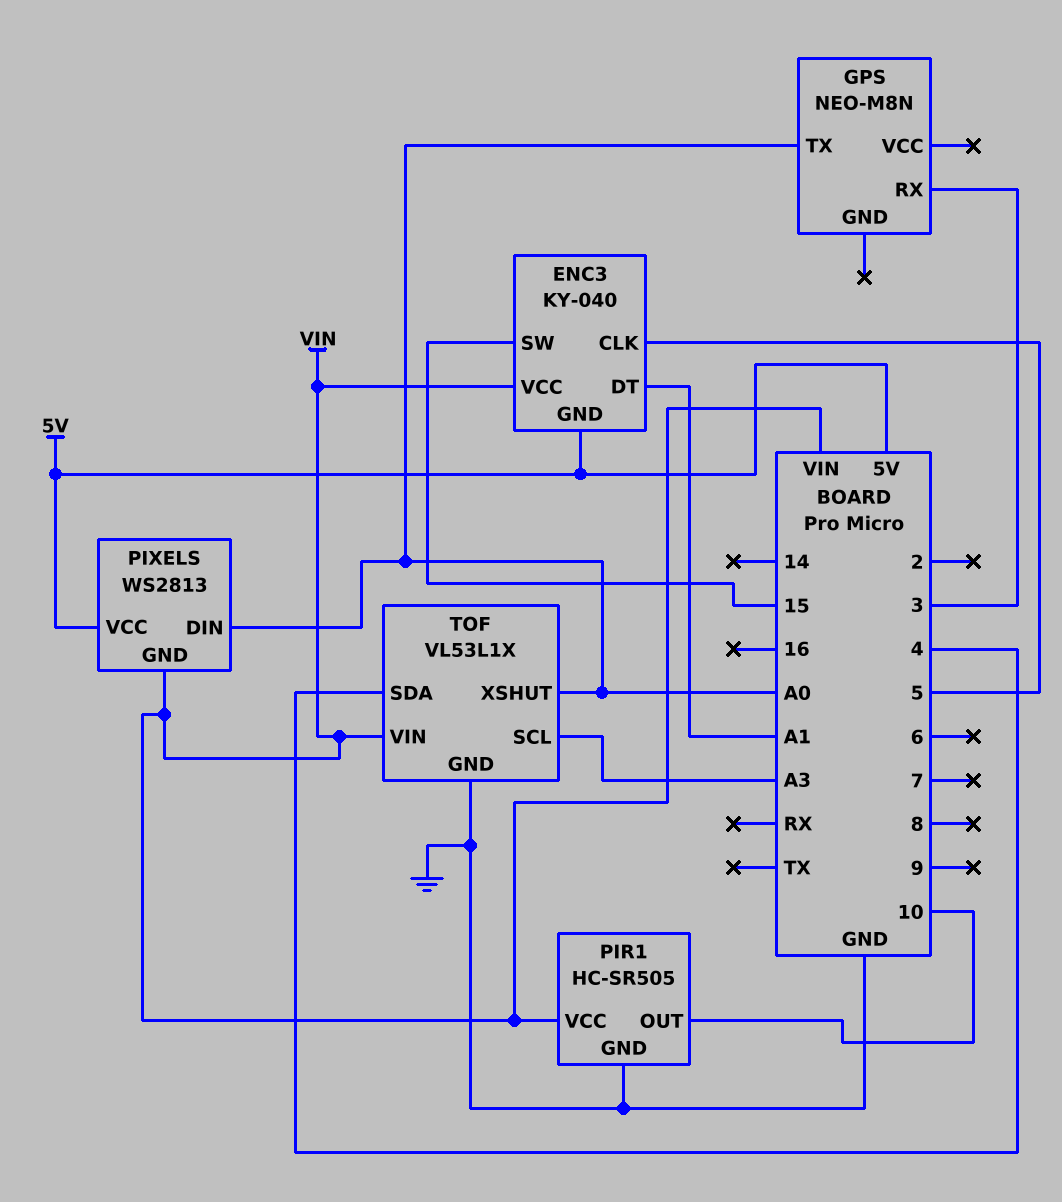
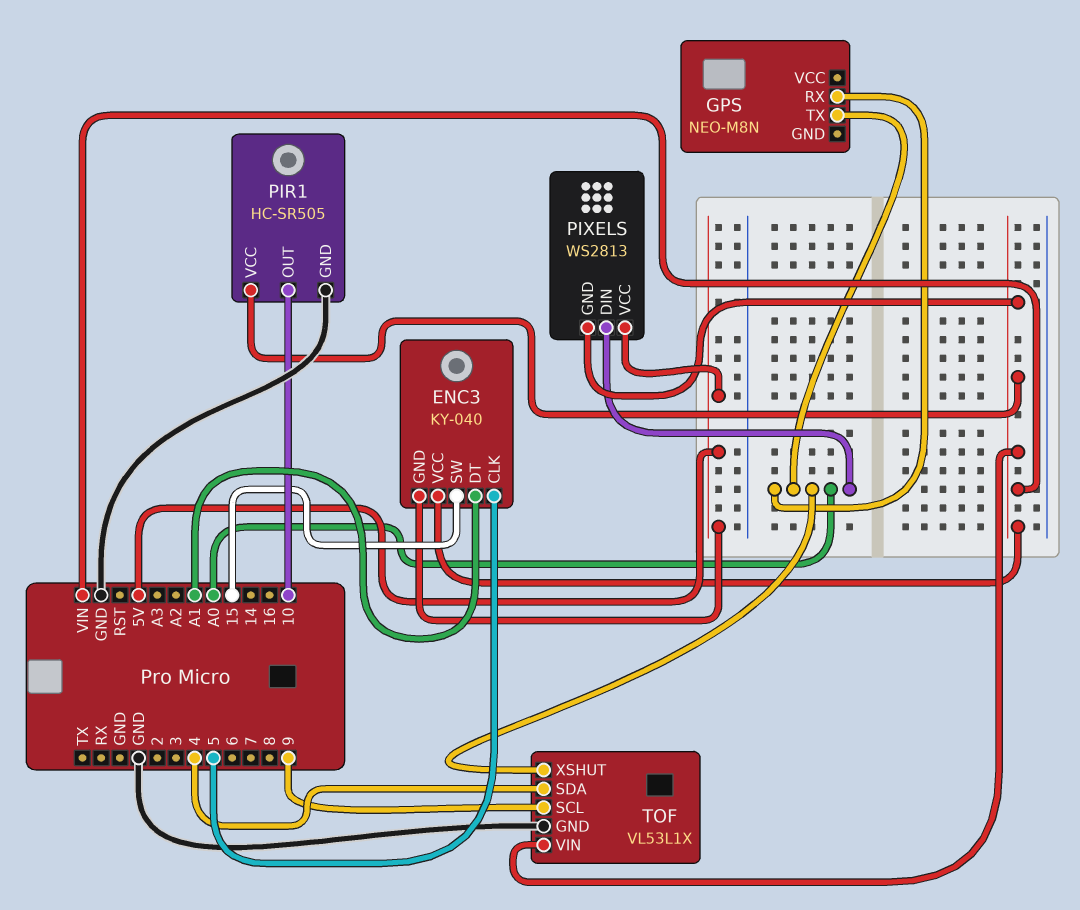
GPS pin RX: 3 -> A0
TOF pin SCL: A3 -> 9

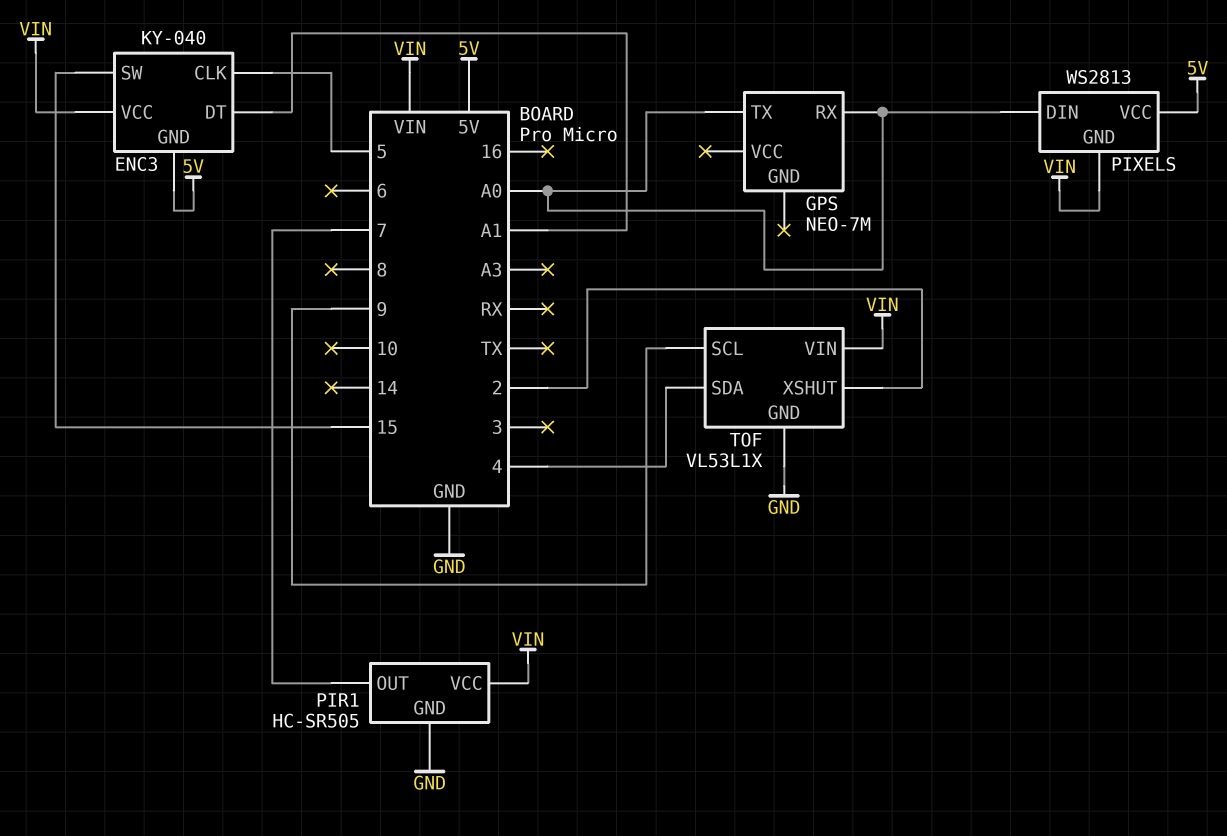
GPS: NEO-M8N -> NEO-7M
PIR1 pin OUT: 10 -> 7
TOF pin XSHUT: A0 -> 2

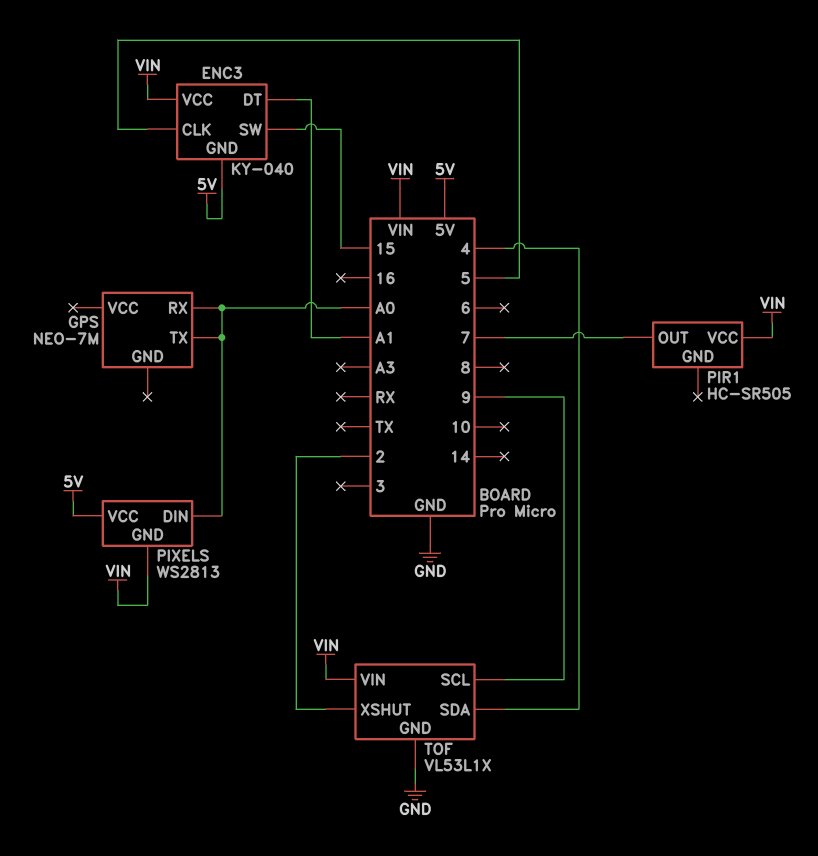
PIR1 pin GND: GND -> none

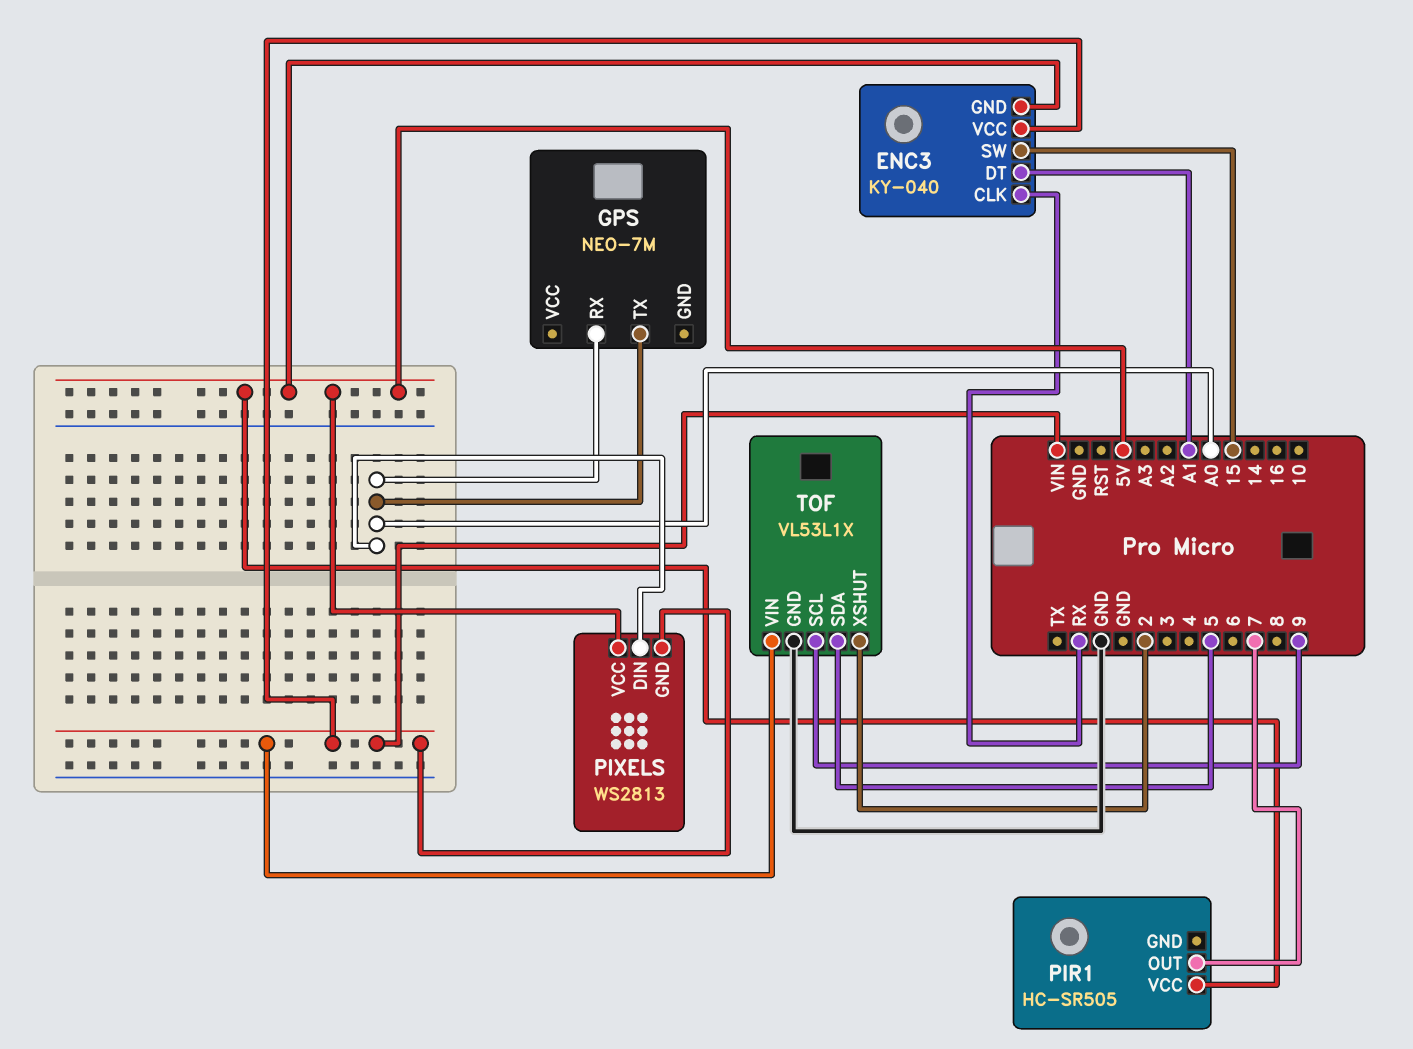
ENC3 pin CLK: 5 -> RX
PIR1 pin VCC: VIN -> 5V
TOF pin SDA: 4 -> 5

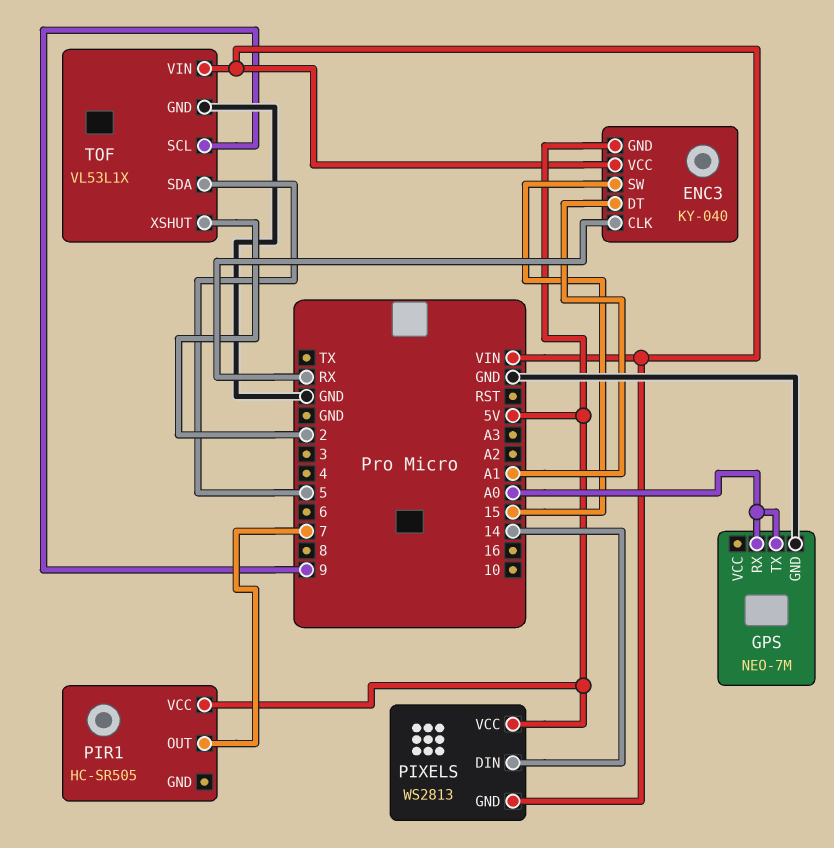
GPS pin GND: none -> GND
PIXELS pin DIN: A0 -> 14

